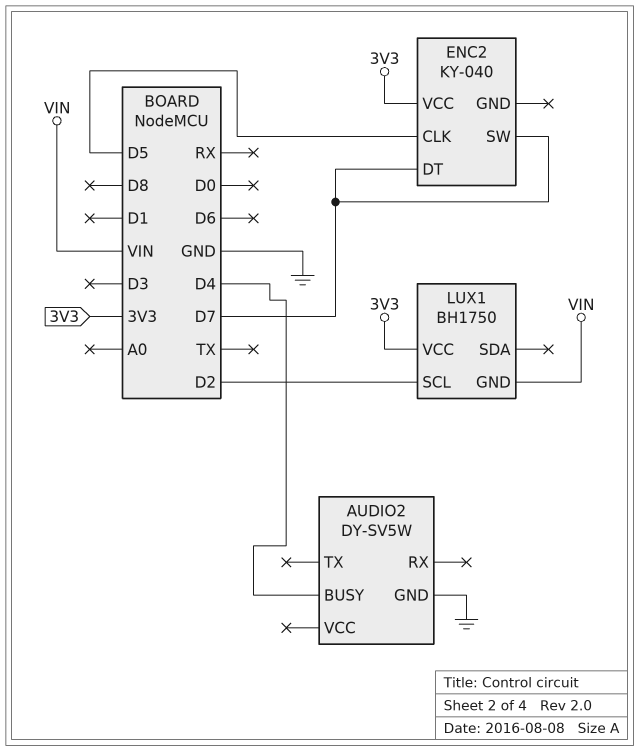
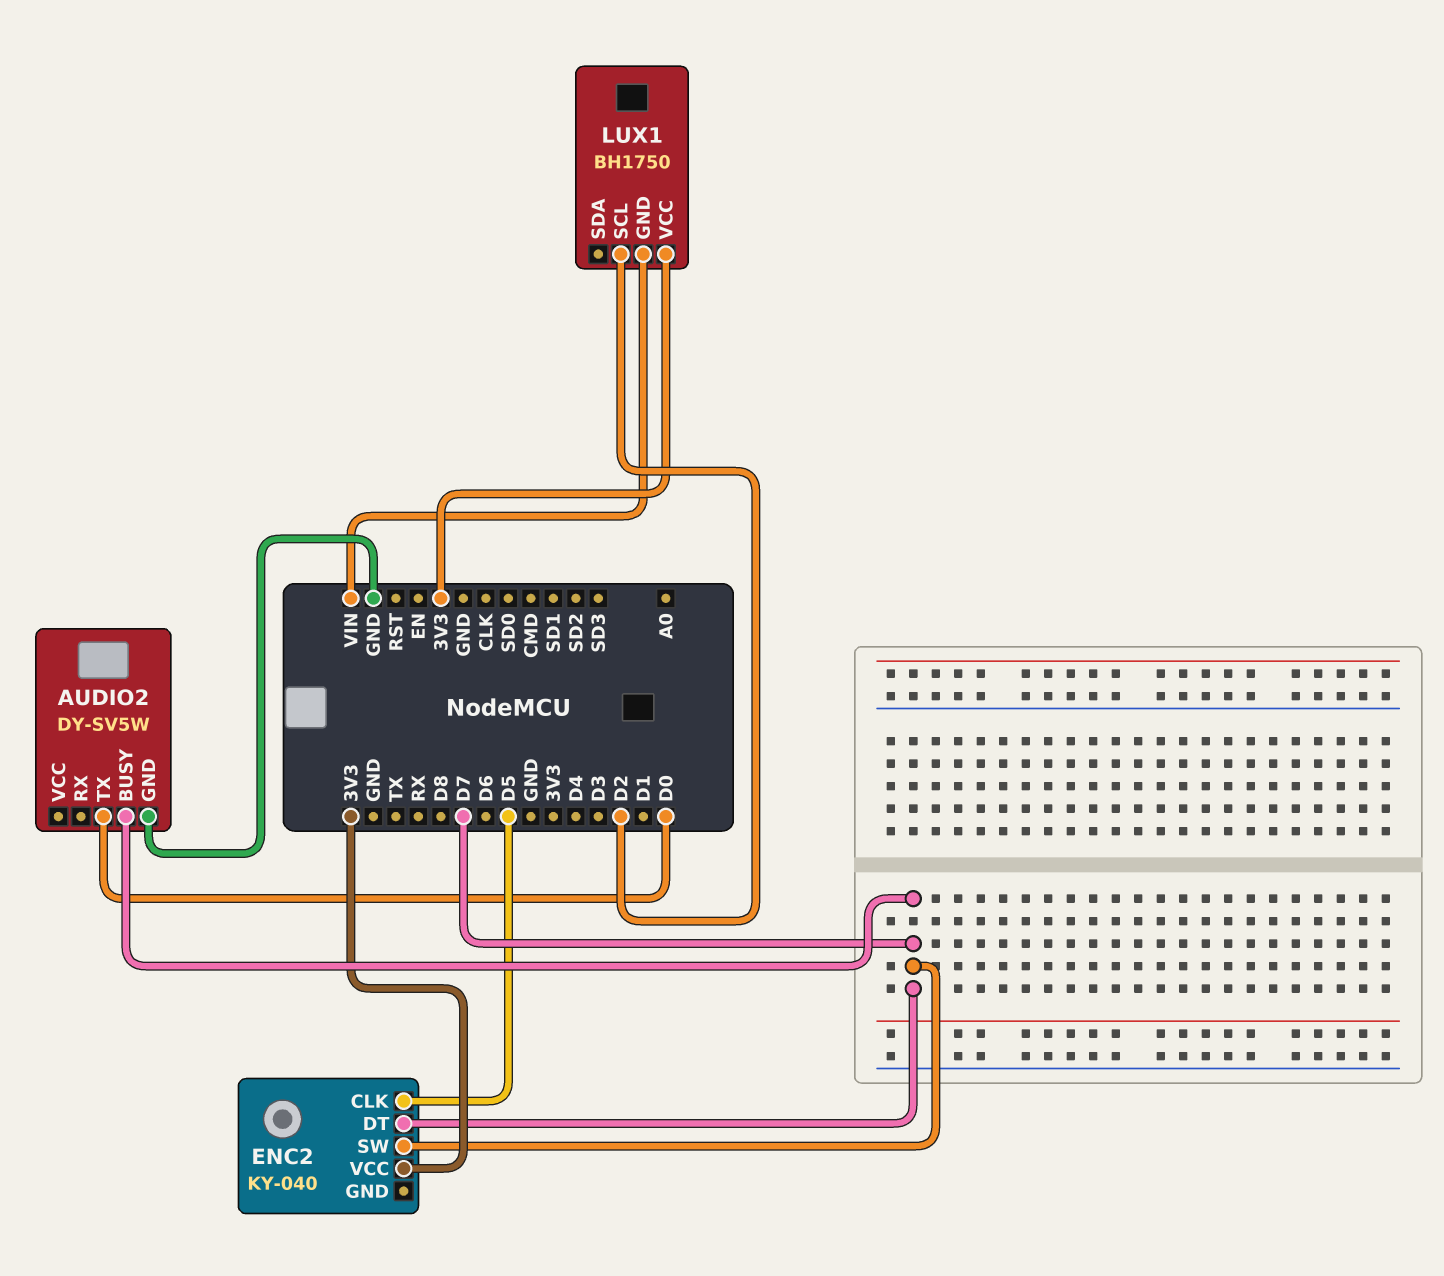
AUDIO2 pin BUSY: D4 -> D7
AUDIO2 pin TX: none -> D0

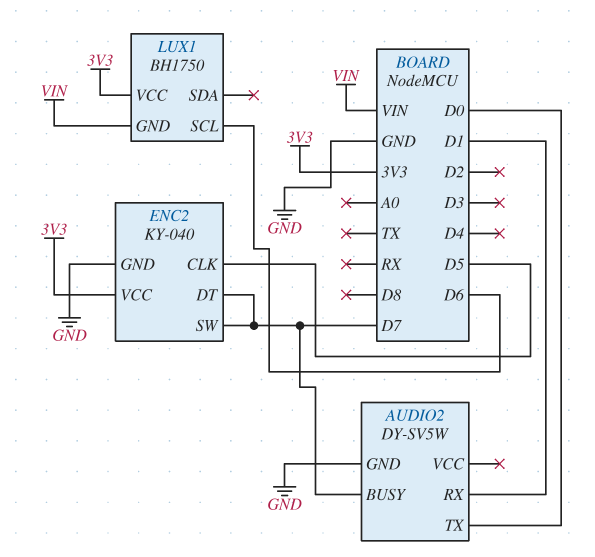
AUDIO2 pin RX: none -> D1
ENC2 pin GND: none -> GND
LUX1 pin SCL: D2 -> D6

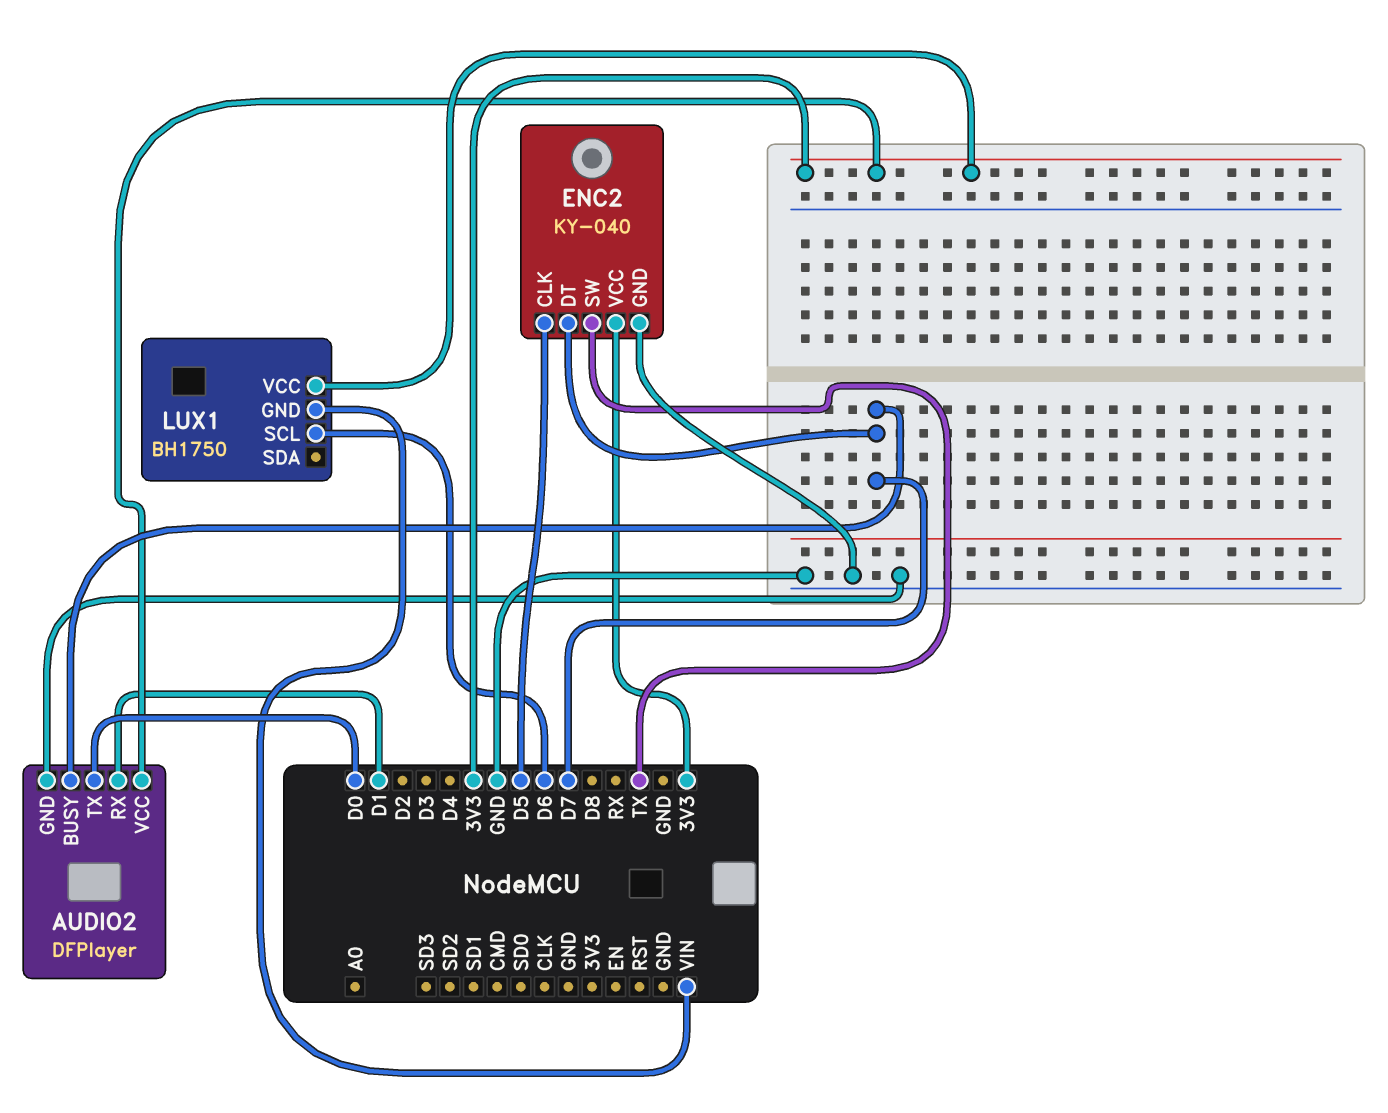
AUDIO2: DY-SV5W -> DFPlayer
AUDIO2 pin VCC: none -> 3V3
ENC2 pin SW: D7 -> TX

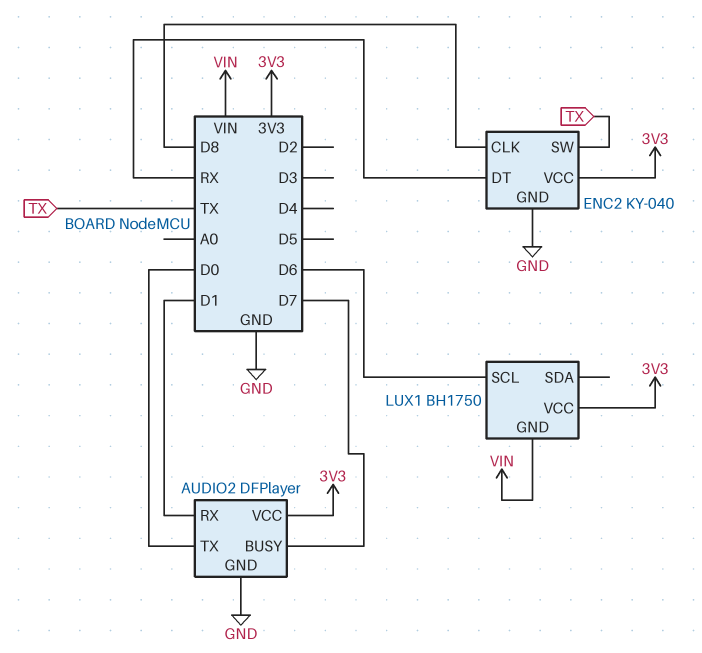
ENC2 pin CLK: D5 -> D8
ENC2 pin DT: D7 -> RX

